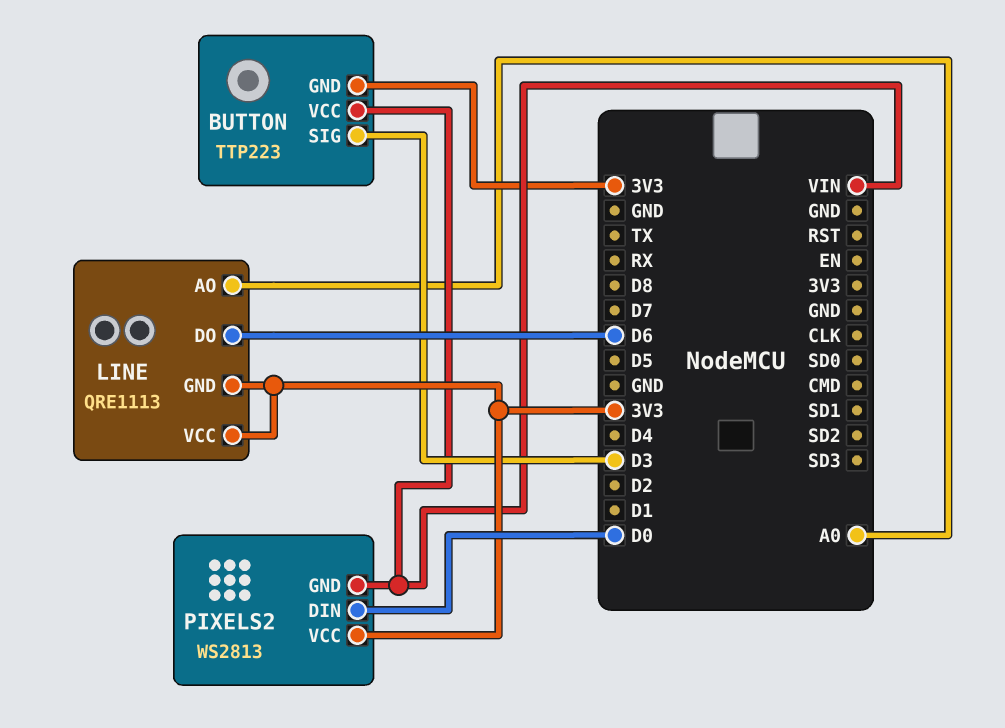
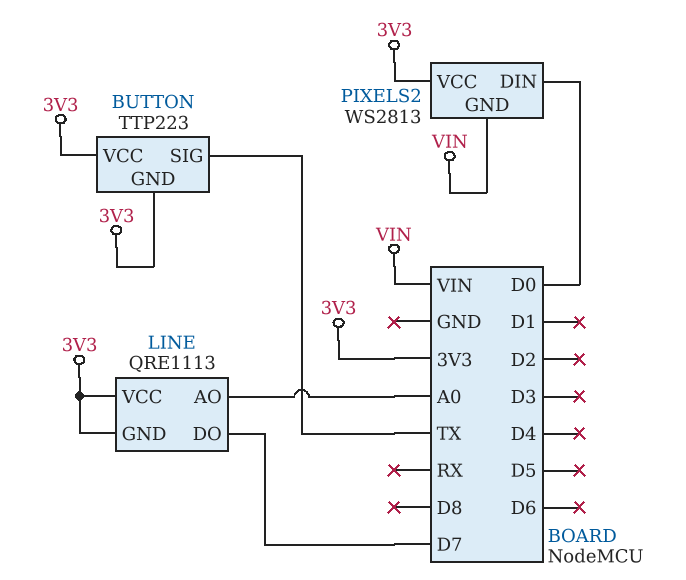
BUTTON pin SIG: D3 -> TX
BUTTON pin VCC: VIN -> 3V3
LINE pin DO: D6 -> D7

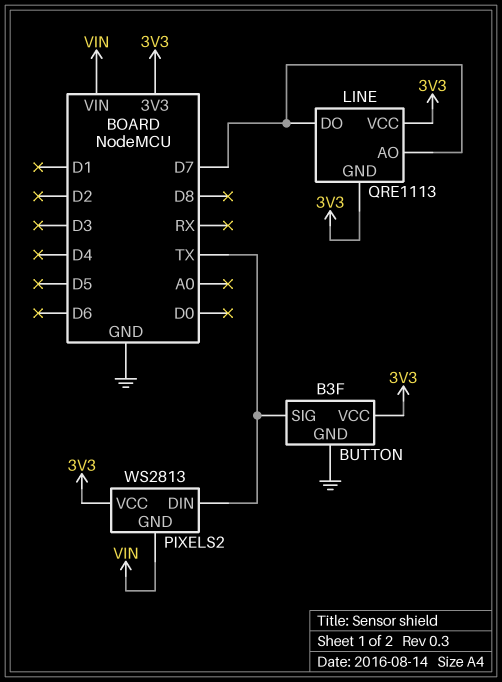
BUTTON: TTP223 -> B3F
BUTTON pin GND: 3V3 -> GND
LINE pin AO: A0 -> D7
PIXELS2 pin DIN: D0 -> TX

